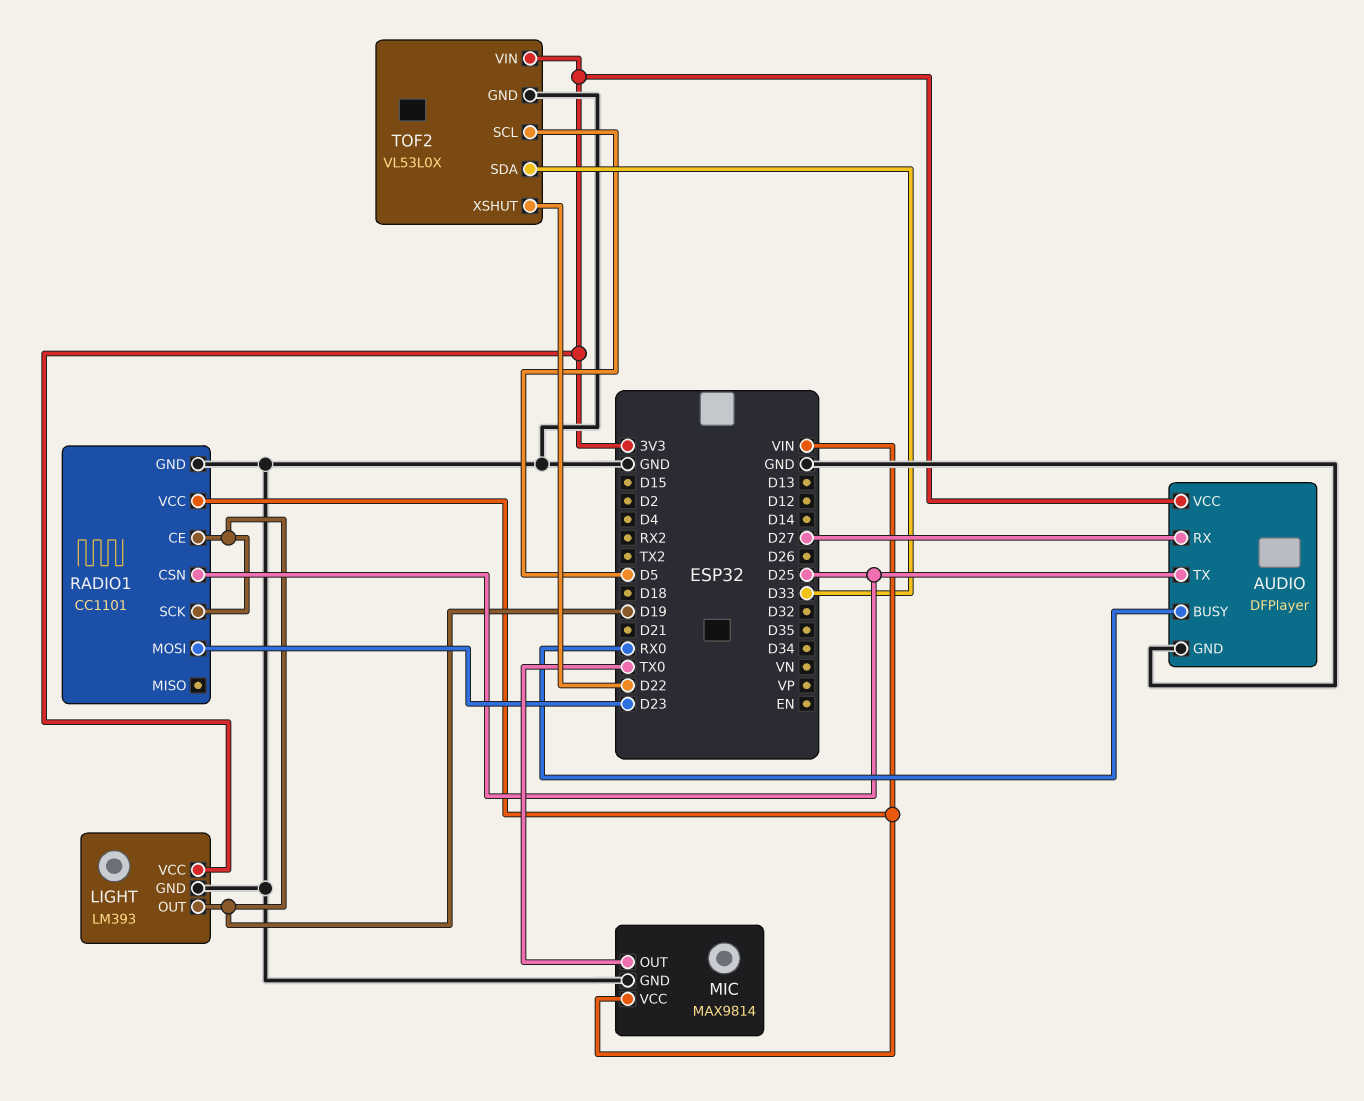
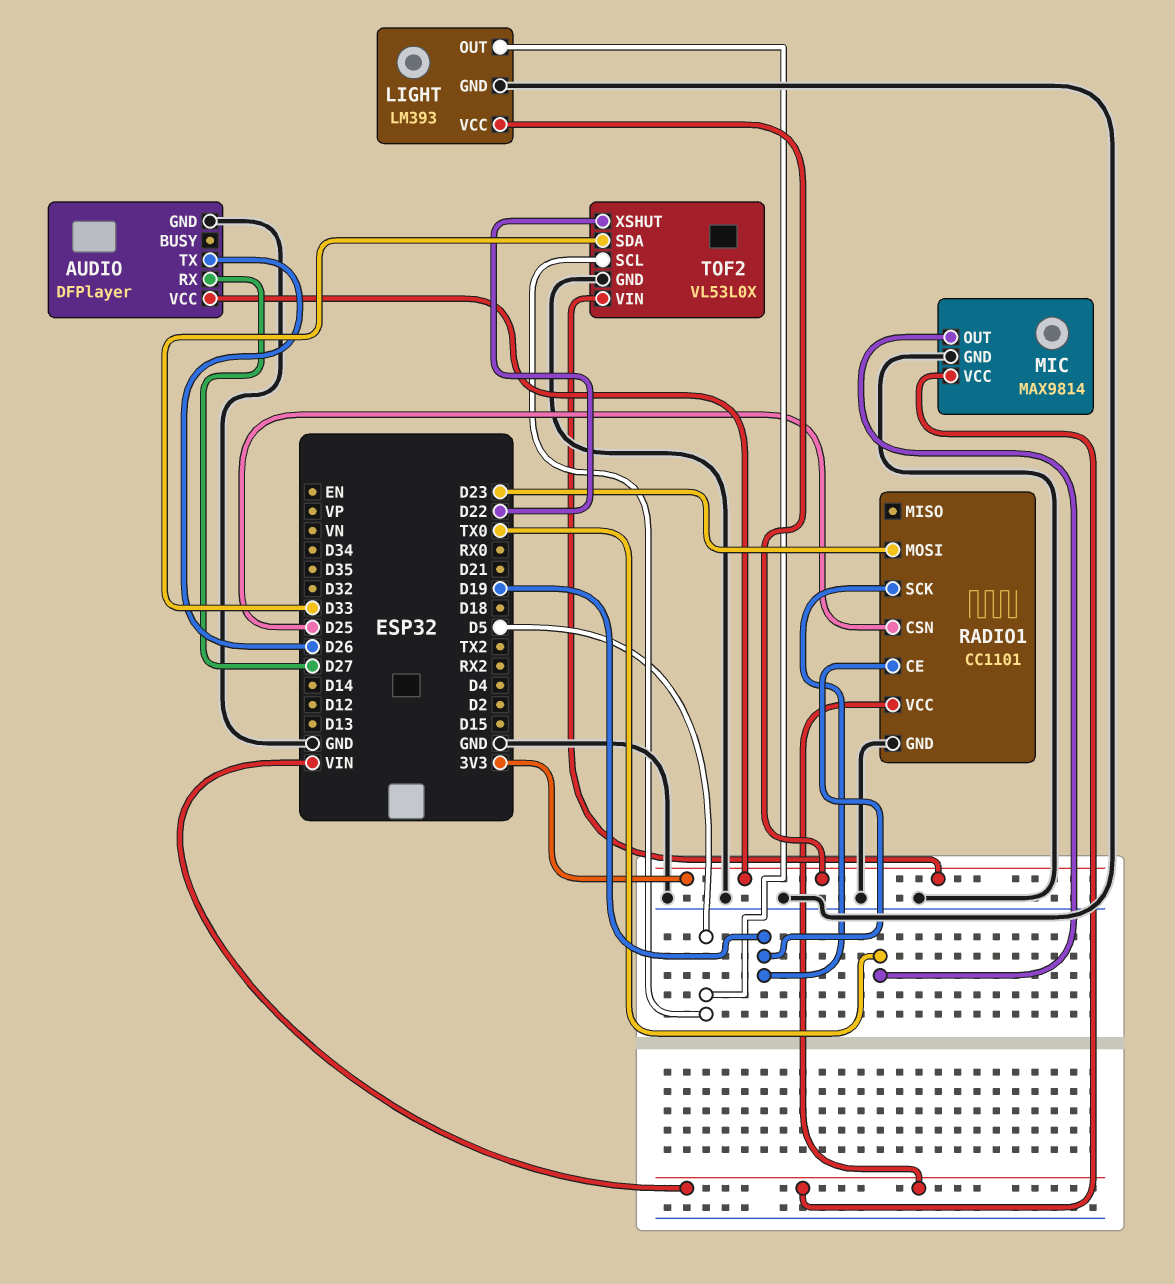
AUDIO pin BUSY: RX0 -> none
AUDIO pin TX: D25 -> D26
LIGHT pin OUT: D19 -> D5

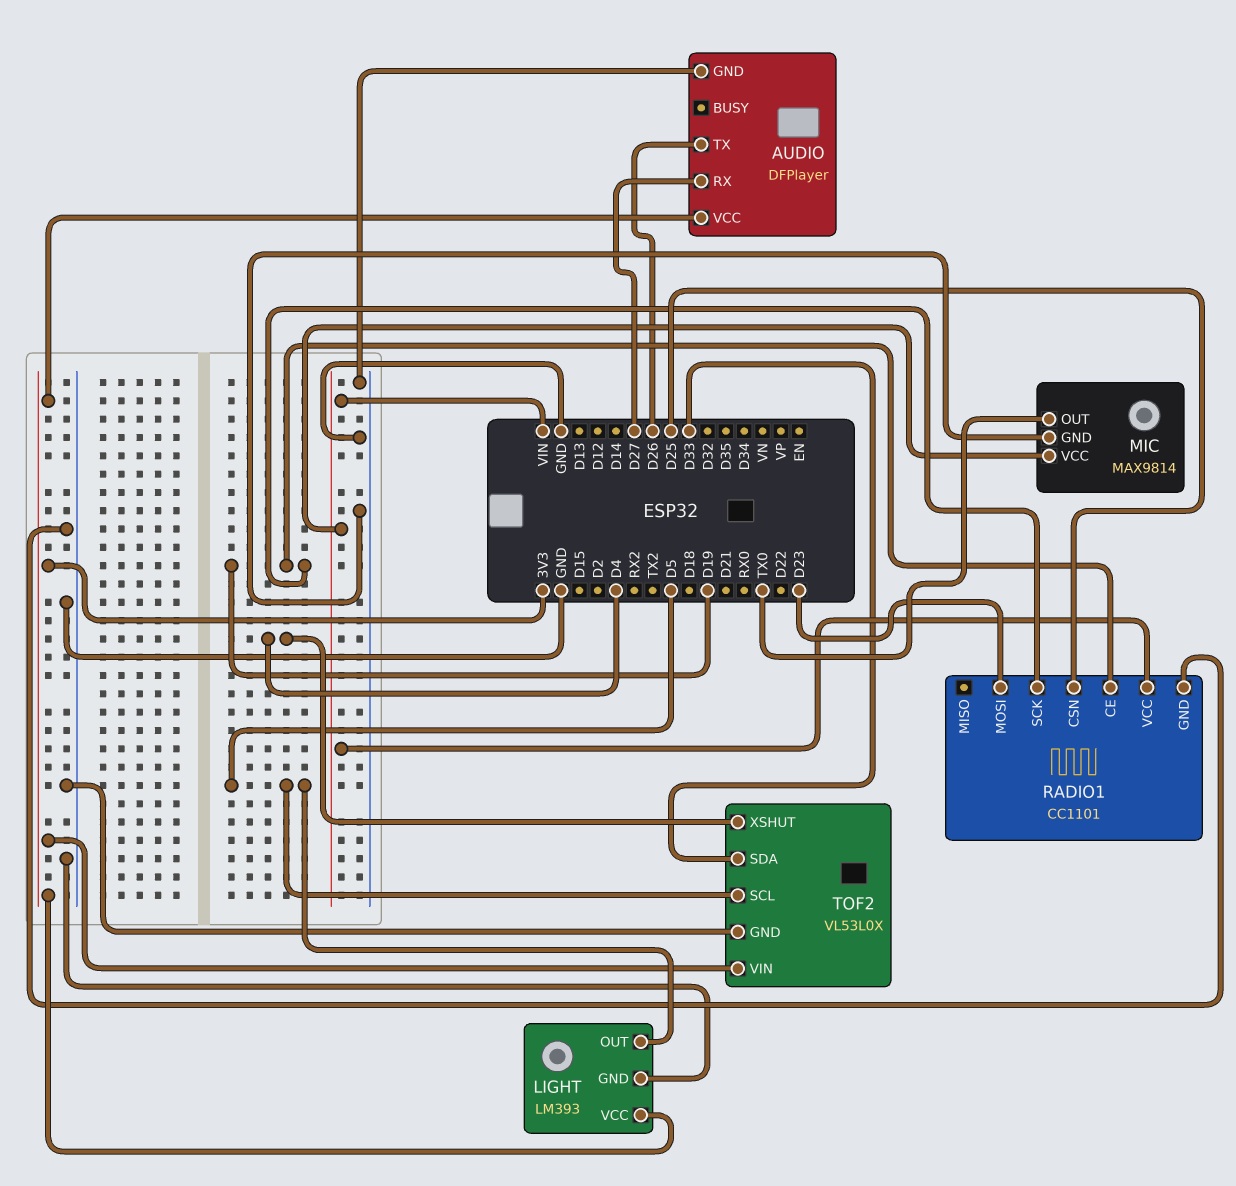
TOF2 pin XSHUT: D22 -> D4

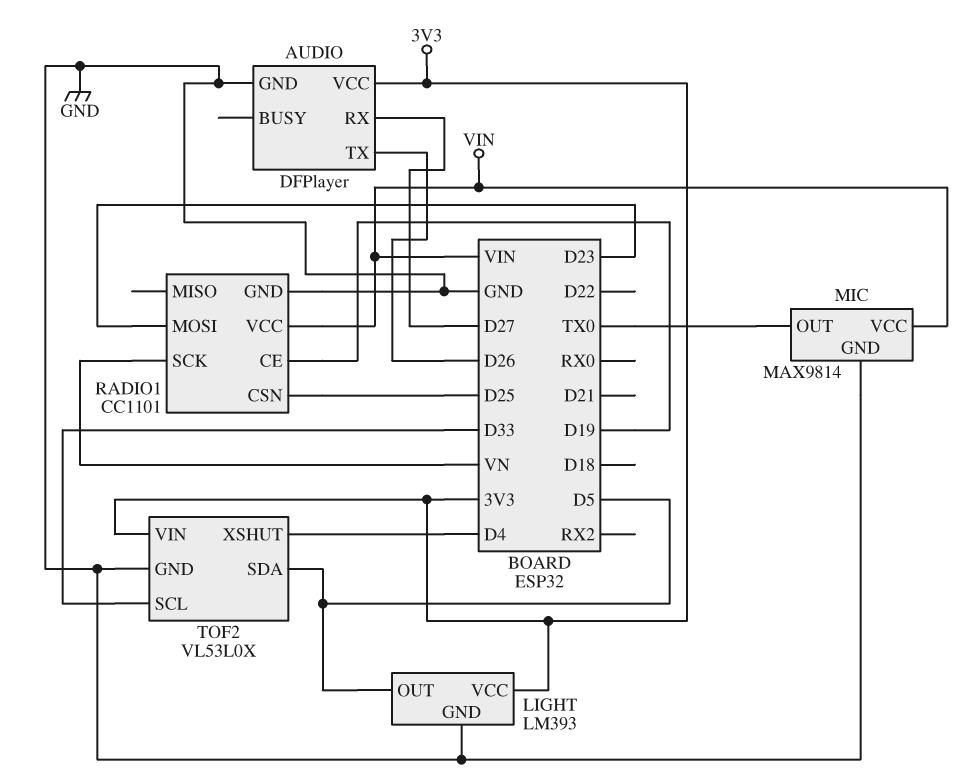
RADIO1 pin SCK: D19 -> VN
TOF2 pin SCL: D5 -> D33
TOF2 pin SDA: D33 -> D5

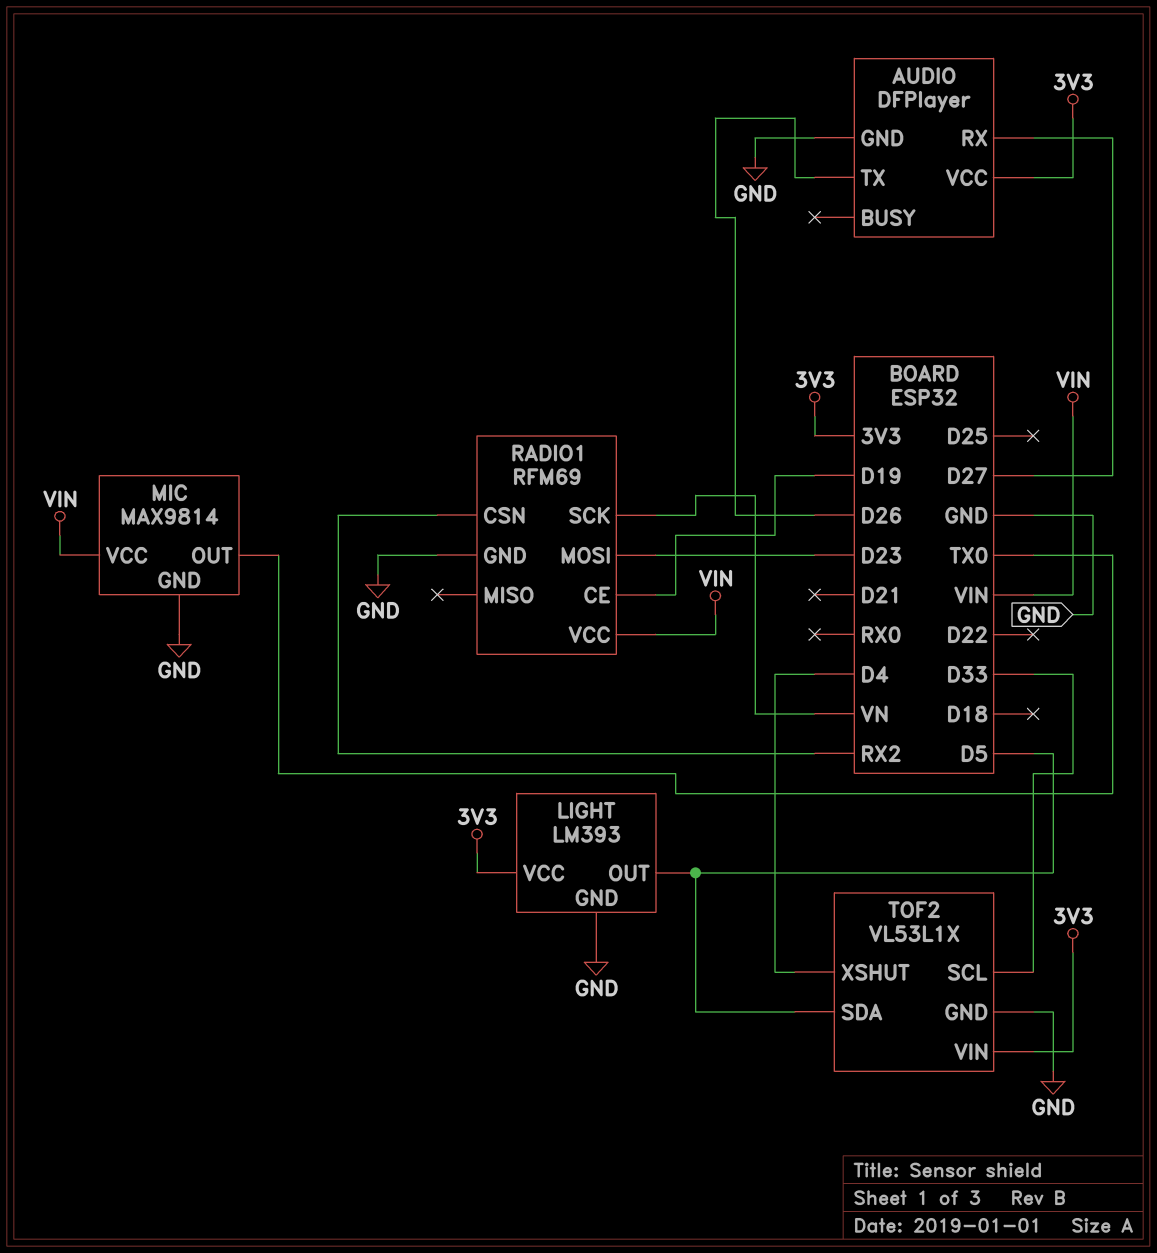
RADIO1: CC1101 -> RFM69
RADIO1 pin CSN: D25 -> RX2
TOF2: VL53L0X -> VL53L1X

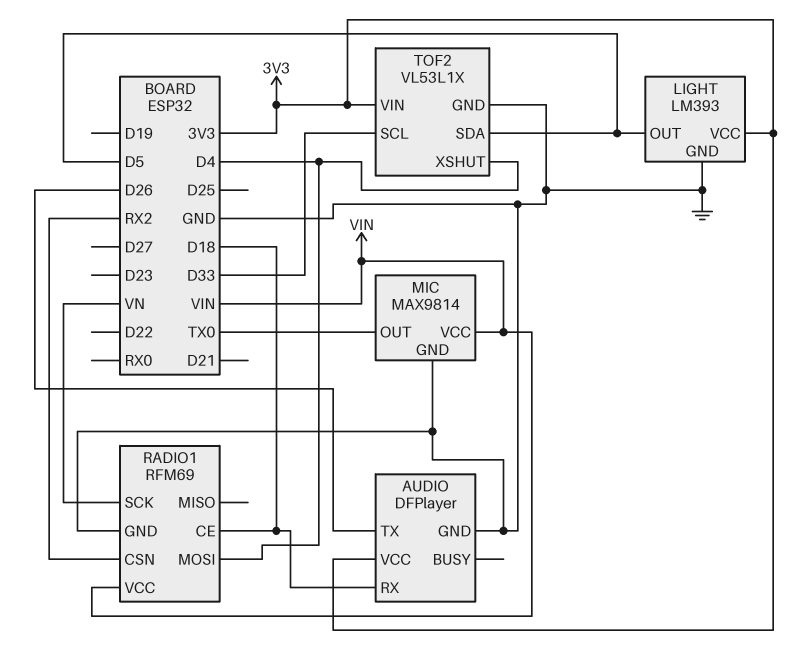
AUDIO pin RX: D27 -> D18
RADIO1 pin CE: D19 -> D18
RADIO1 pin MOSI: D23 -> D4

